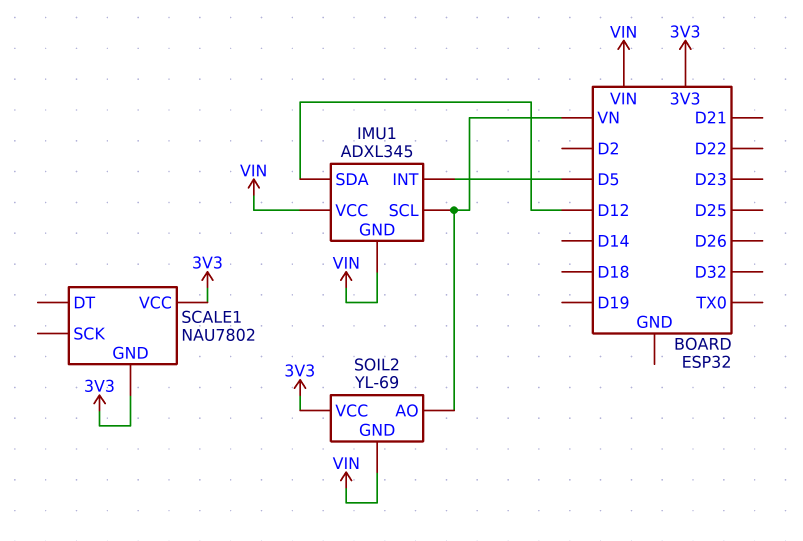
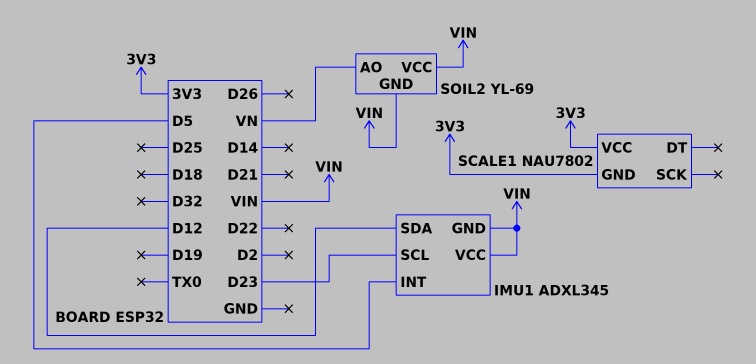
IMU1 pin SCL: VN -> D23
SOIL2 pin VCC: 3V3 -> VIN

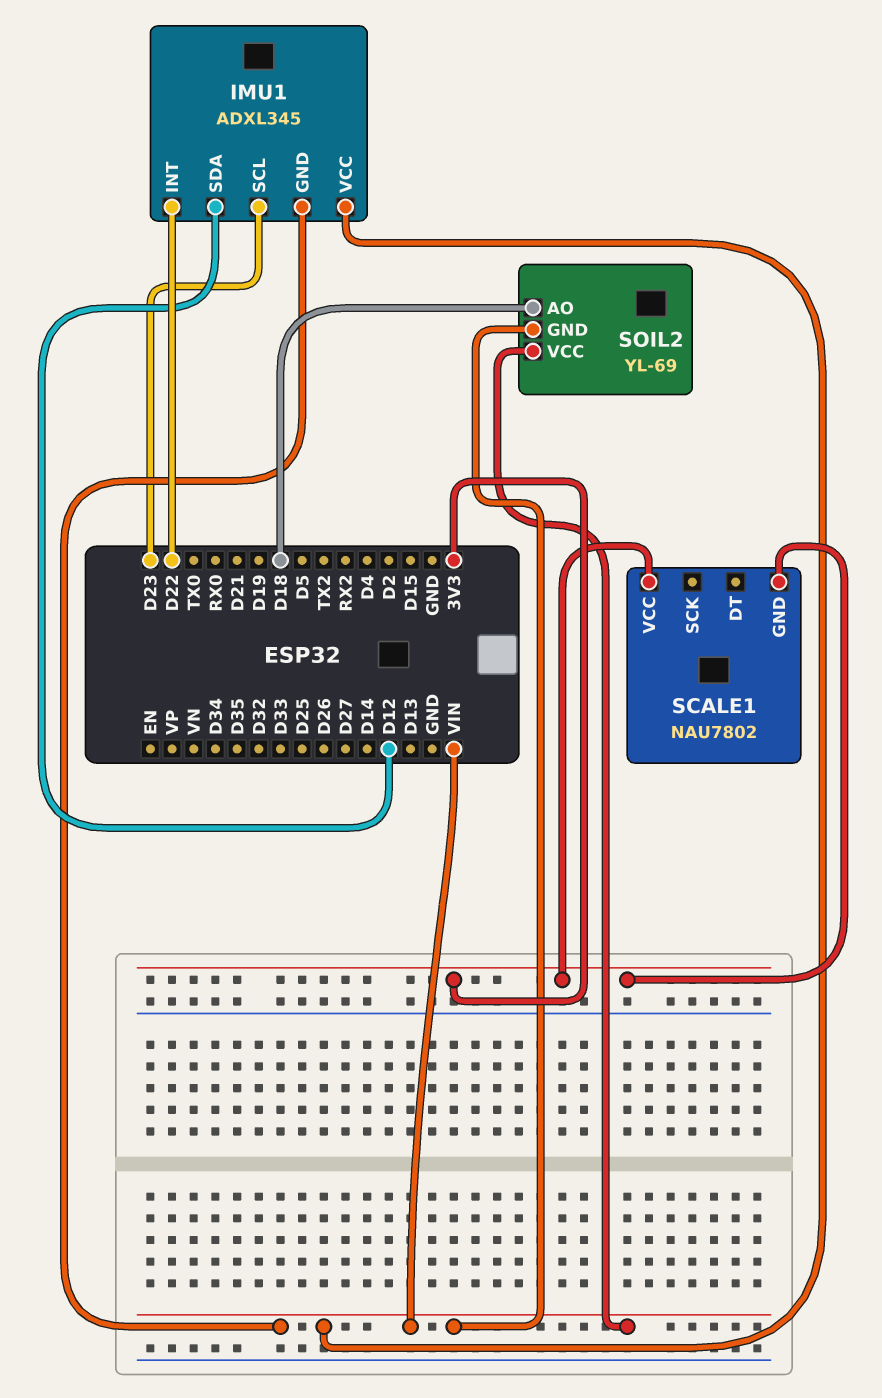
IMU1 pin INT: D5 -> D22
SOIL2 pin AO: VN -> D18

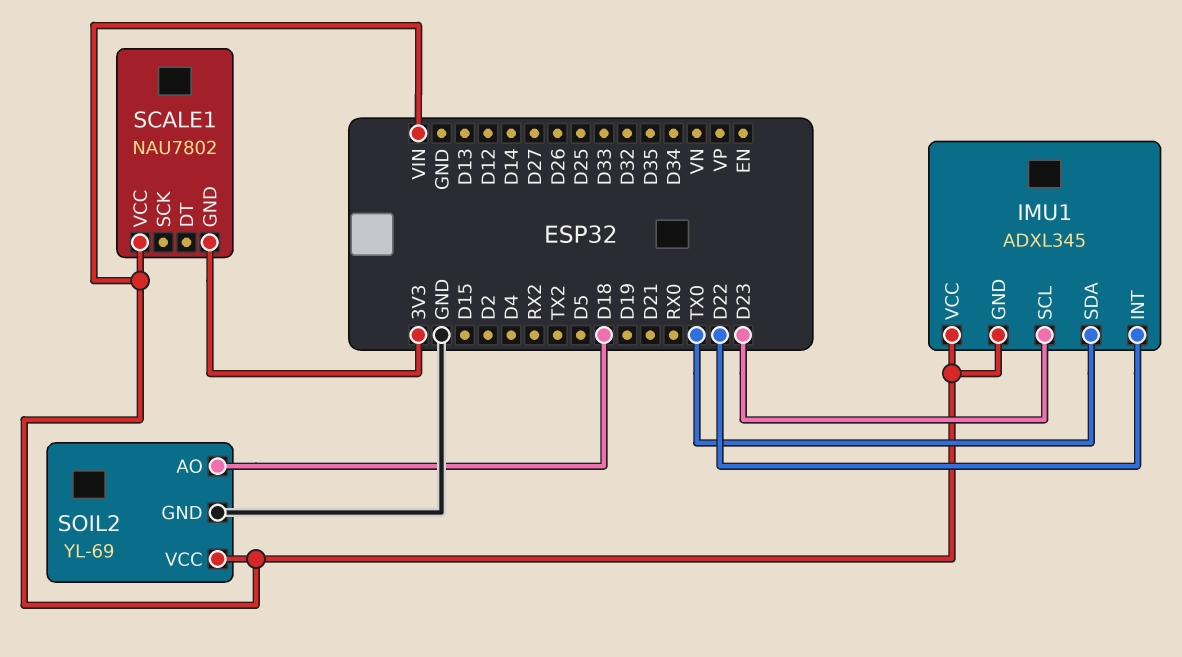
IMU1 pin SDA: D12 -> TX0
SCALE1 pin VCC: 3V3 -> VIN
SOIL2 pin GND: VIN -> GND

